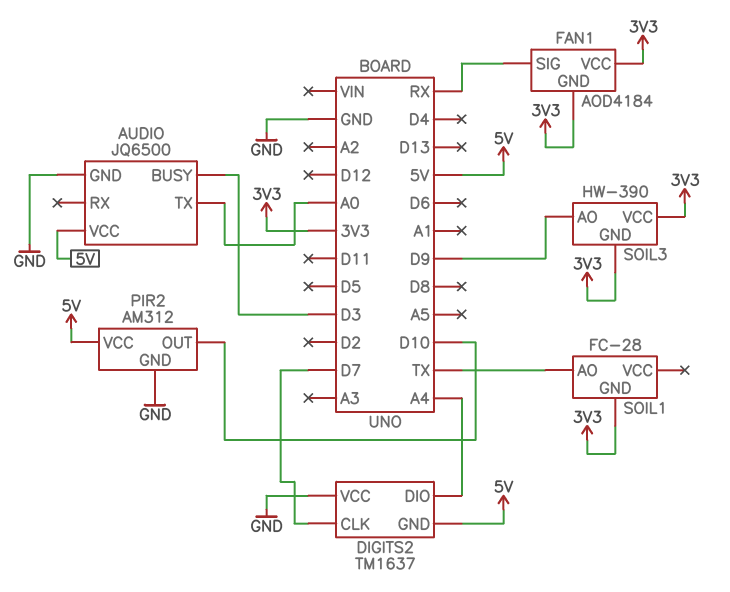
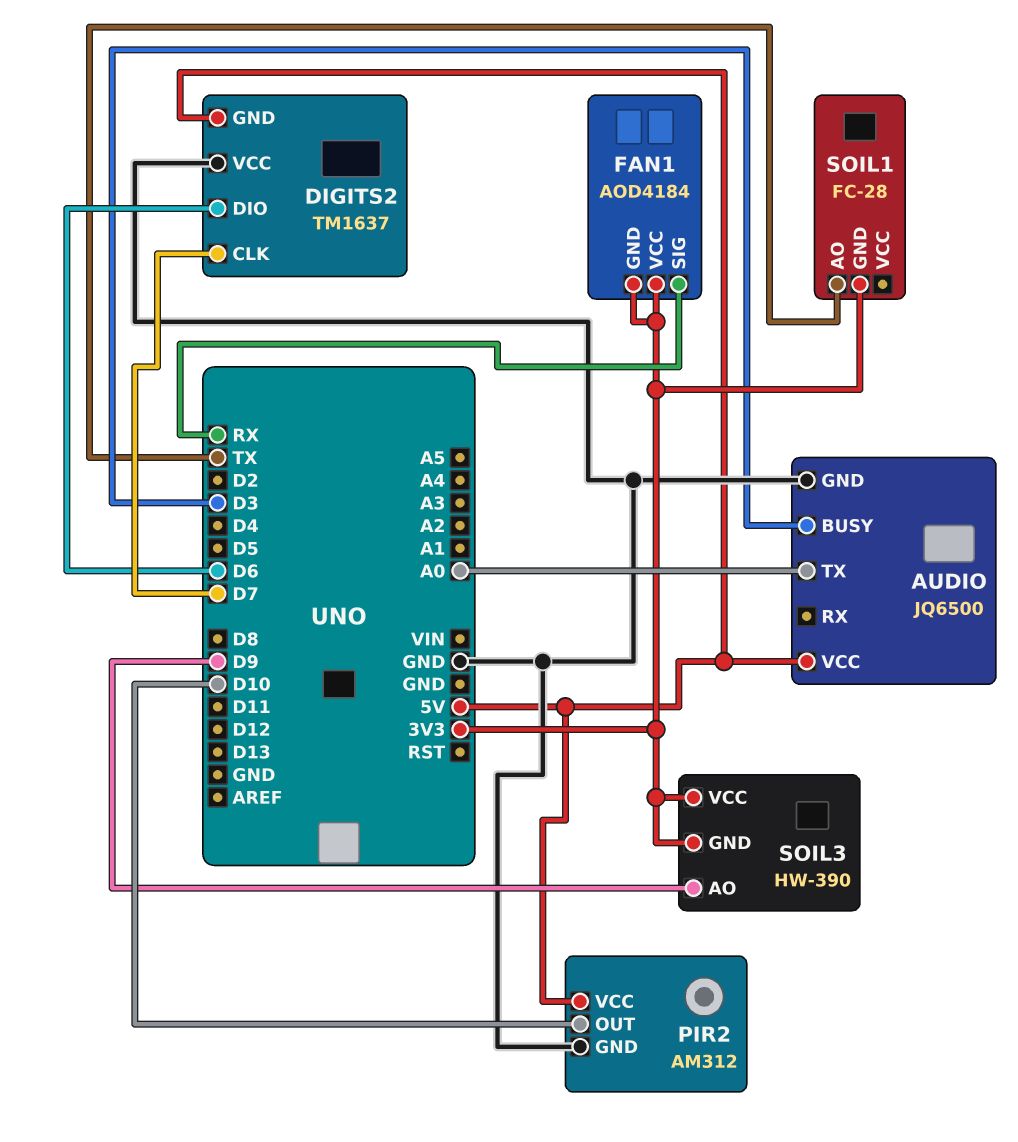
DIGITS2 pin DIO: A4 -> D6

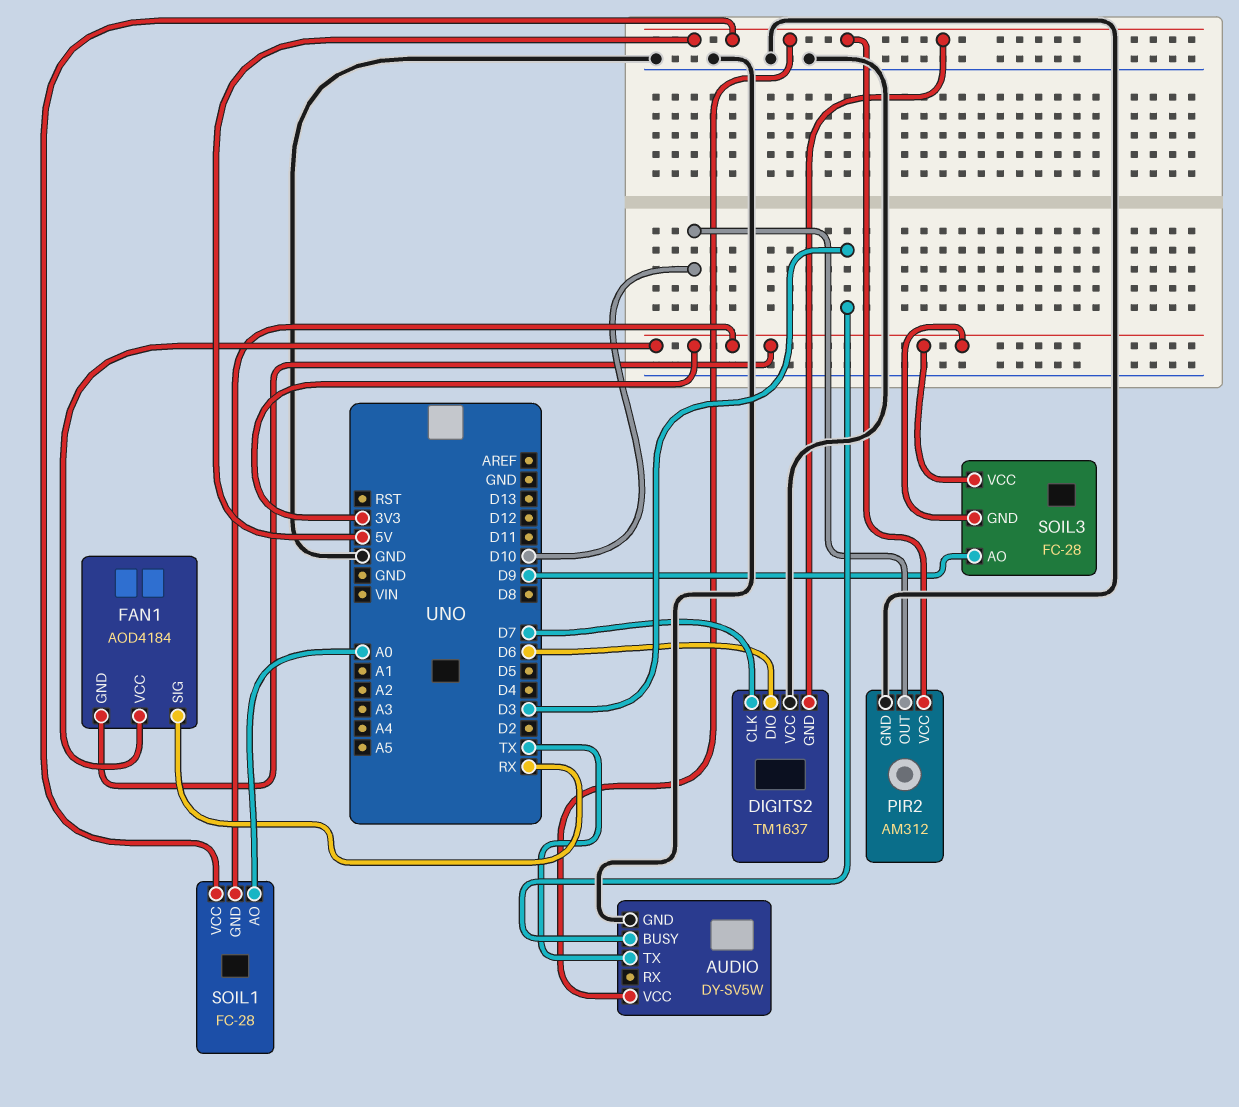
AUDIO: JQ6500 -> DY-SV5W
AUDIO pin TX: A0 -> TX
SOIL1 pin AO: TX -> A0
SOIL1 pin VCC: none -> 5V
SOIL3: HW-390 -> FC-28

